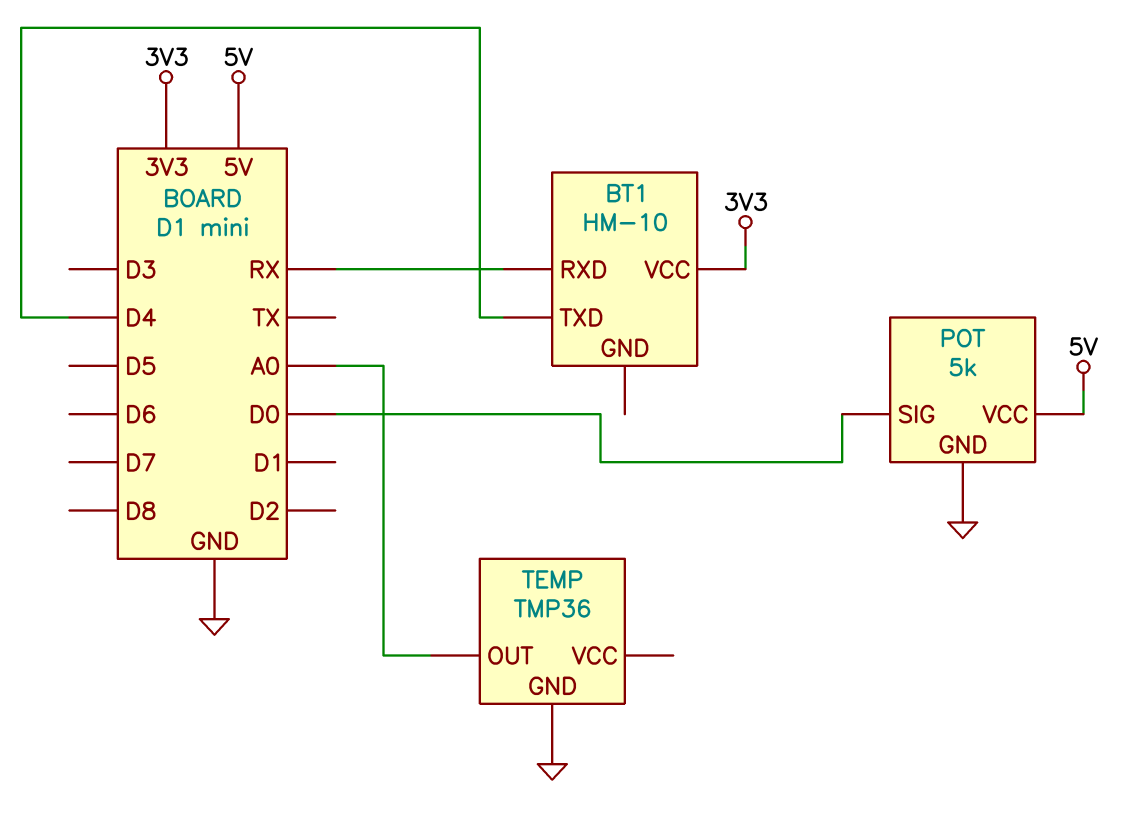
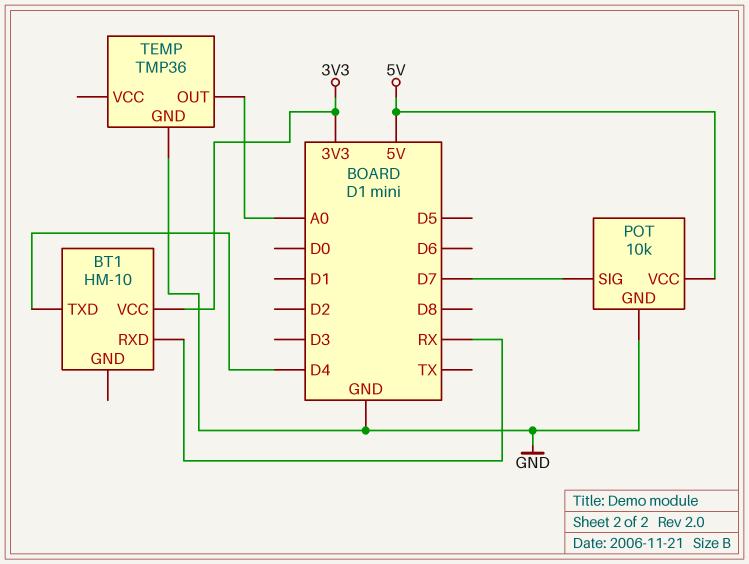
POT: 5k -> 10k
POT pin SIG: D0 -> D7

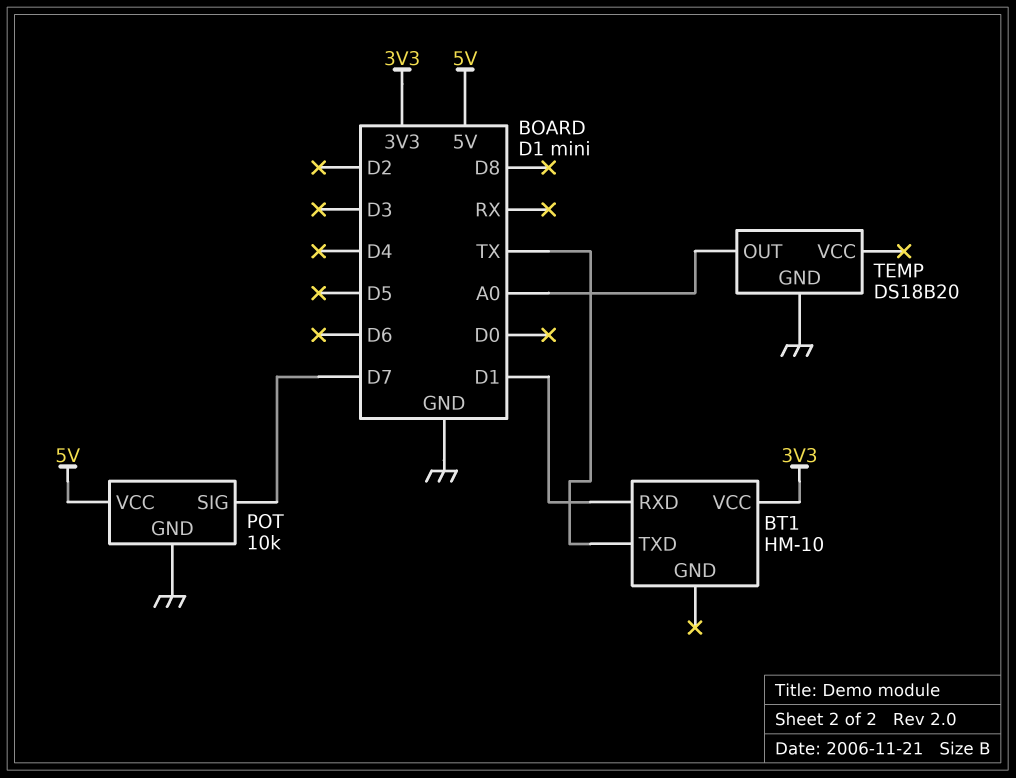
BT1 pin RXD: RX -> D1
BT1 pin TXD: D4 -> TX
TEMP: TMP36 -> DS18B20

